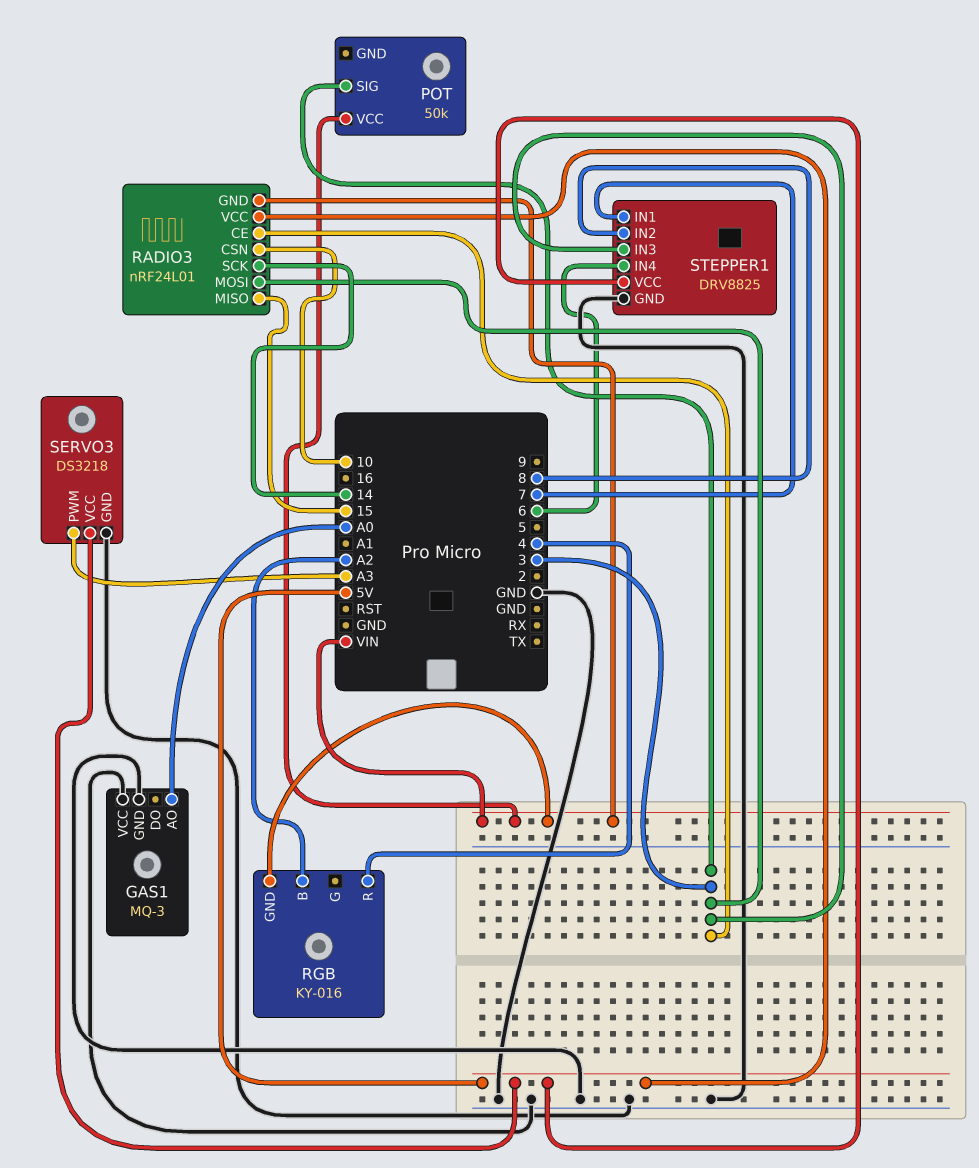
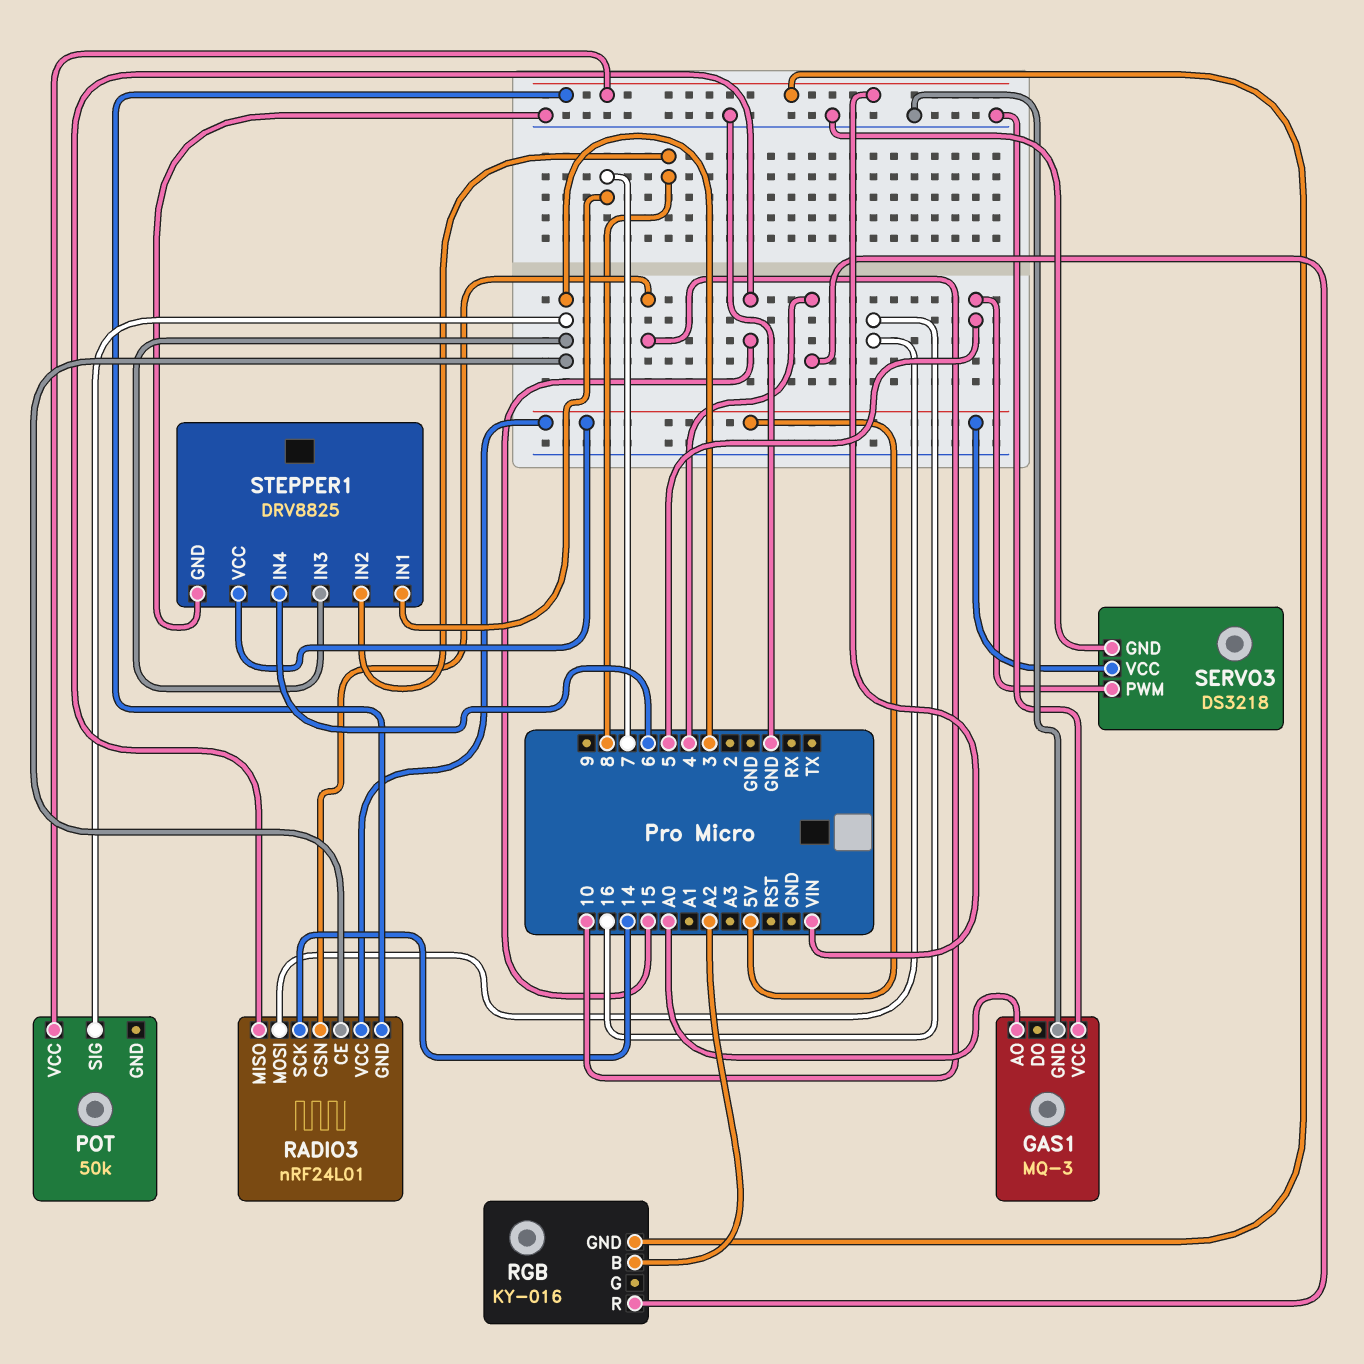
RADIO3 pin MOSI: 3 -> 16
SERVO3 pin PWM: A3 -> 5

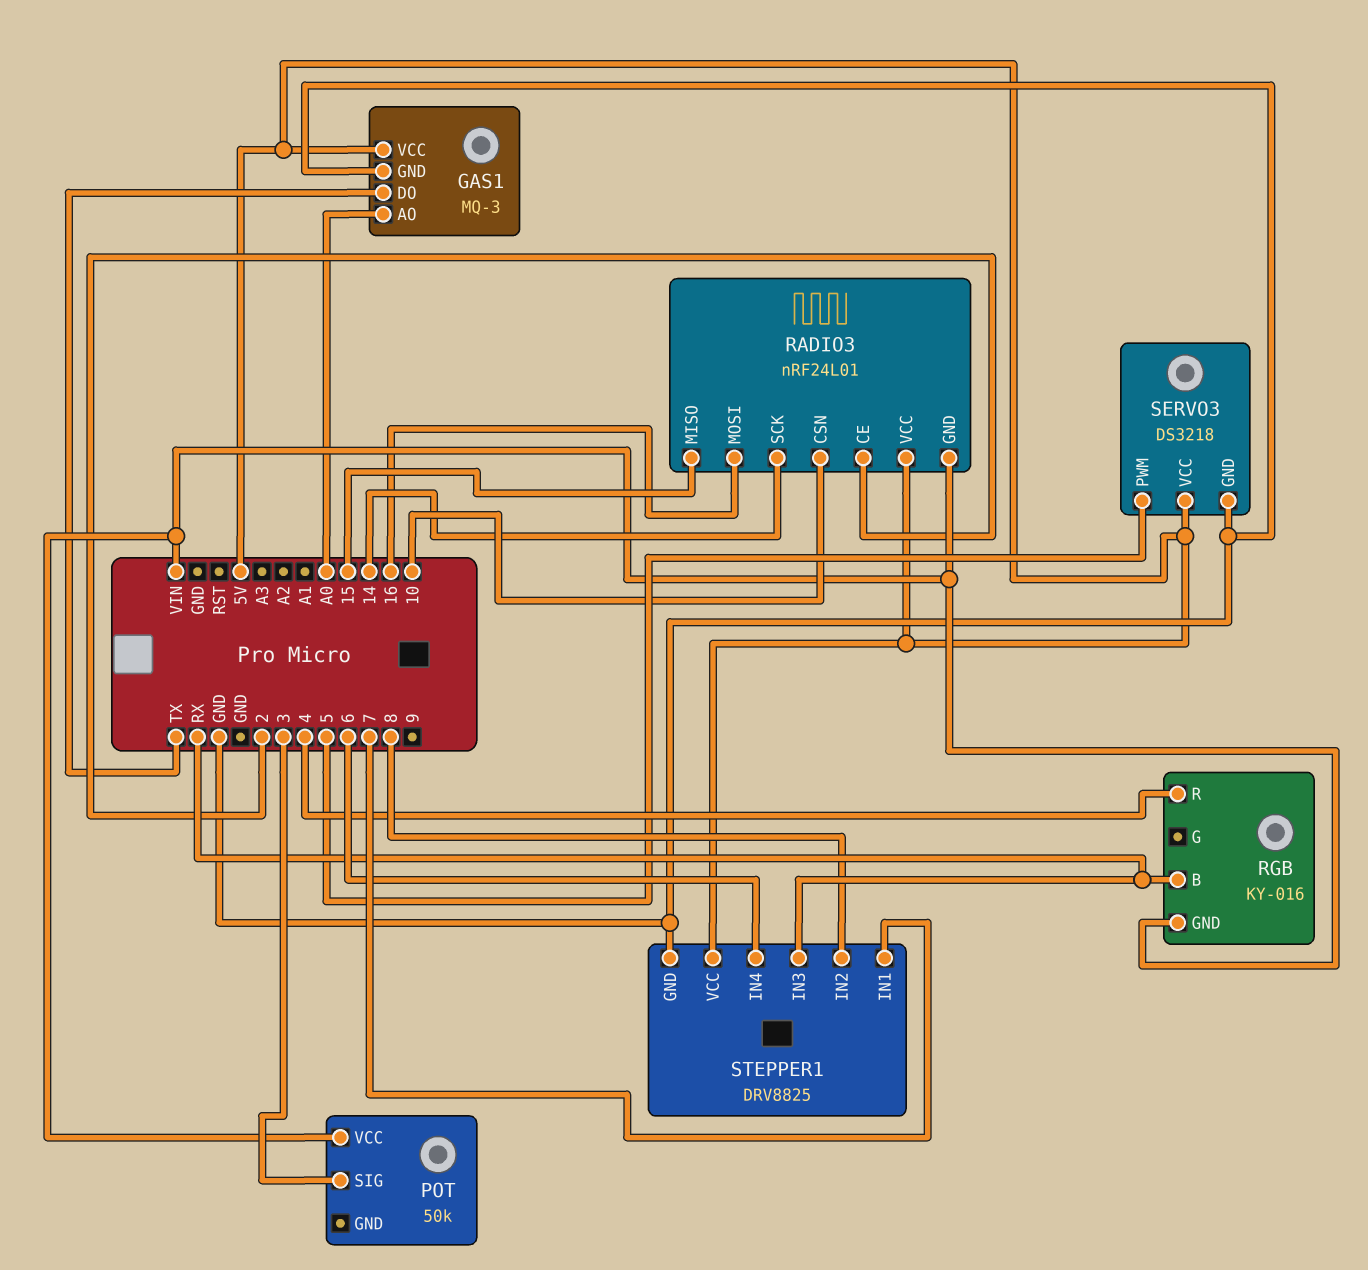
GAS1 pin DO: none -> TX
GAS1 pin VCC: GND -> 5V
RADIO3 pin CE: 3 -> 2
RGB pin B: A2 -> RX
STEPPER1 pin IN3: 3 -> RX

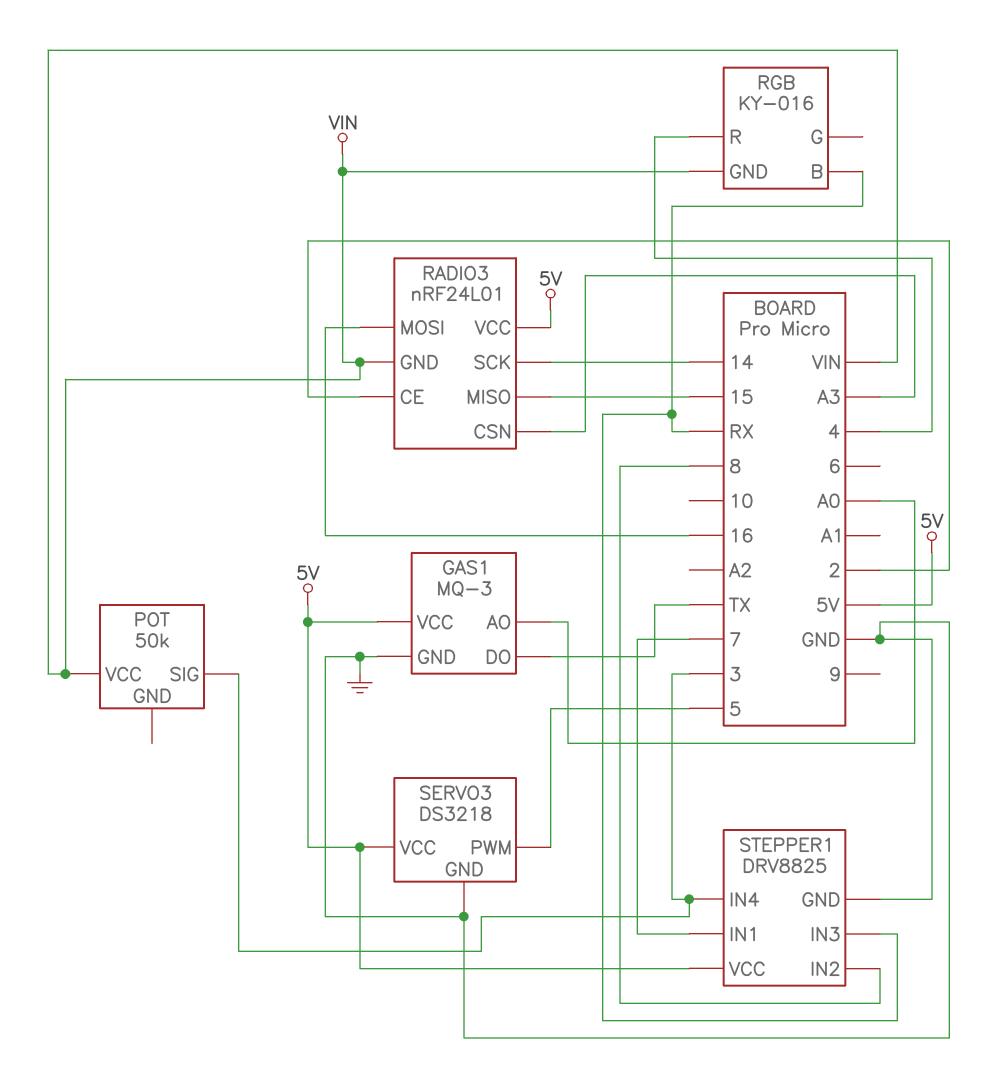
RADIO3 pin CSN: 10 -> A3
STEPPER1 pin IN4: 6 -> 3

